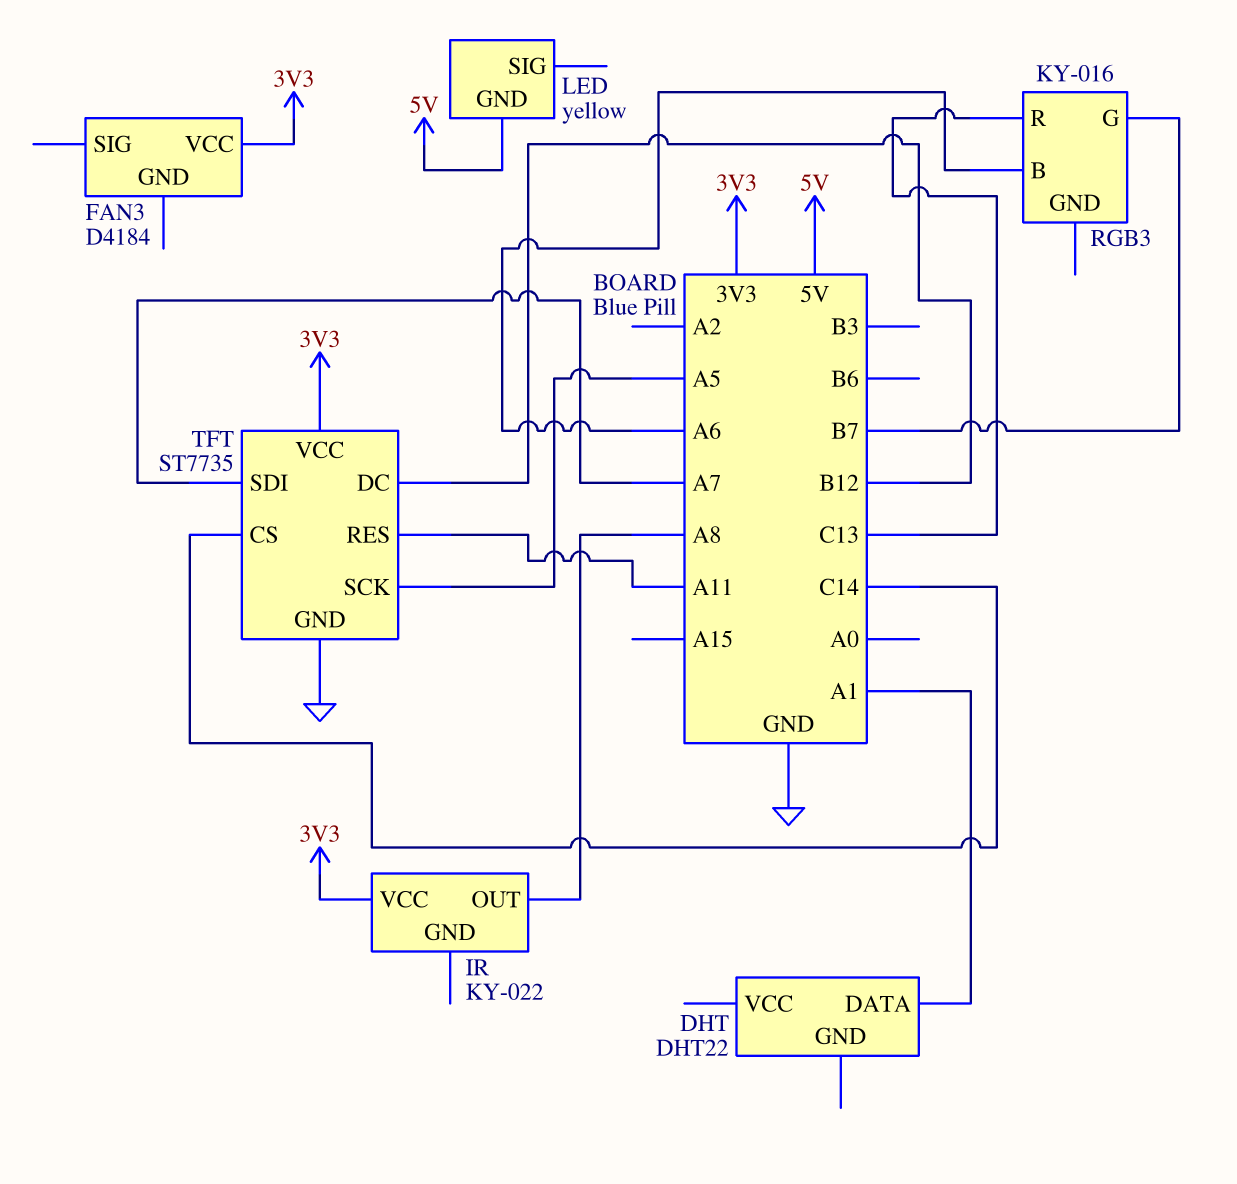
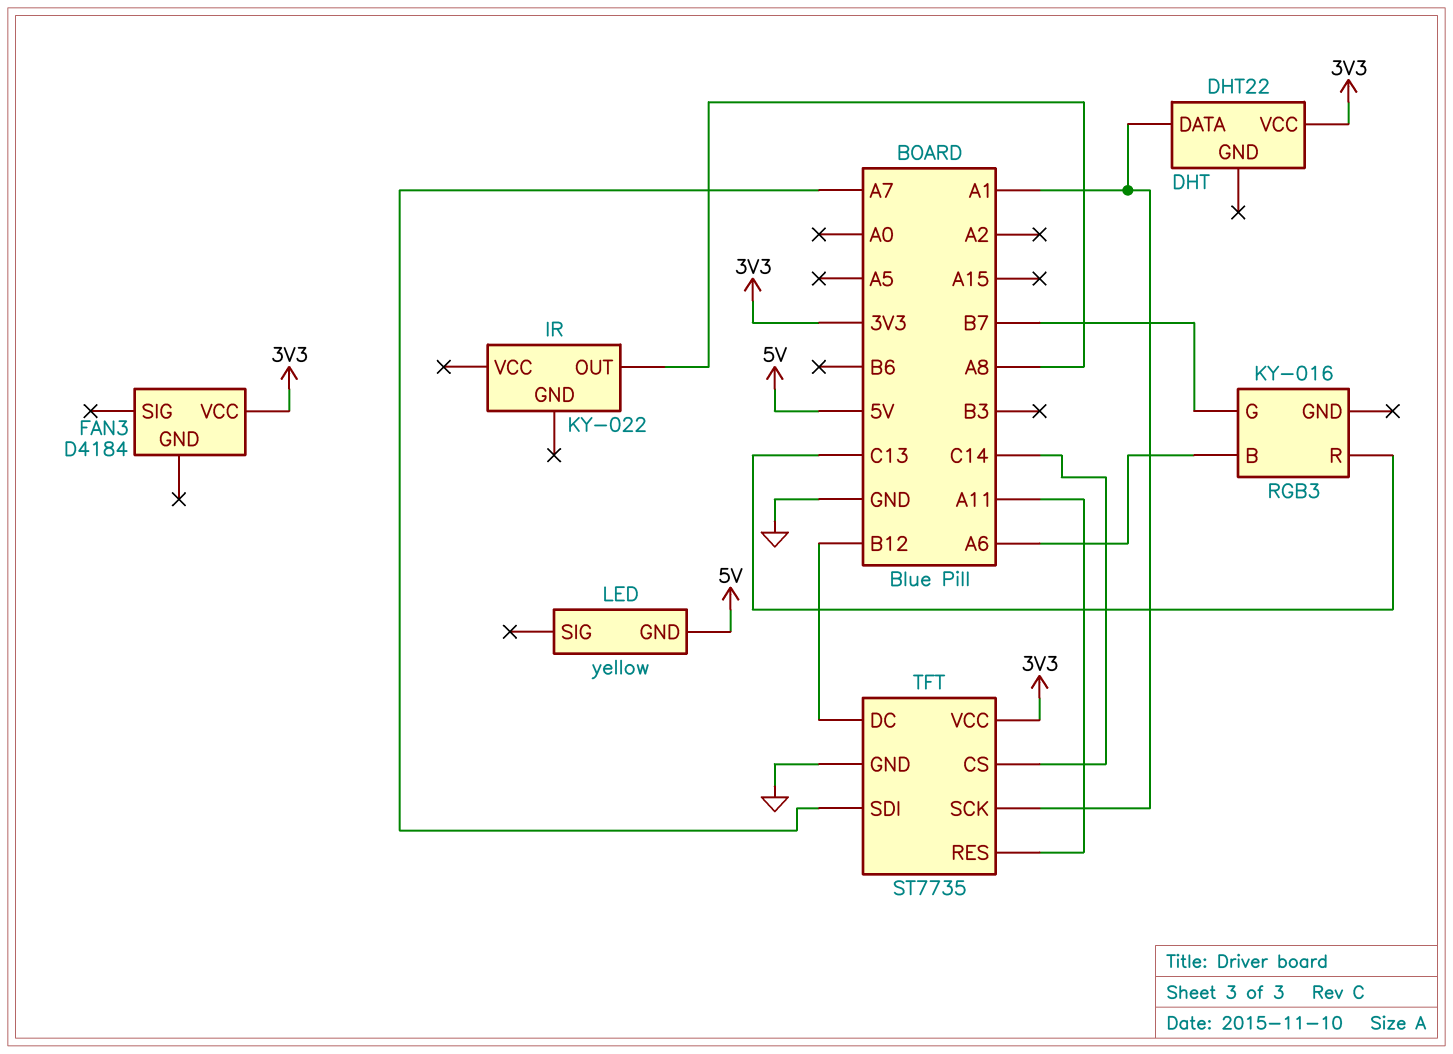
DHT pin VCC: none -> 3V3
IR pin VCC: 3V3 -> none
TFT pin SCK: A5 -> A1

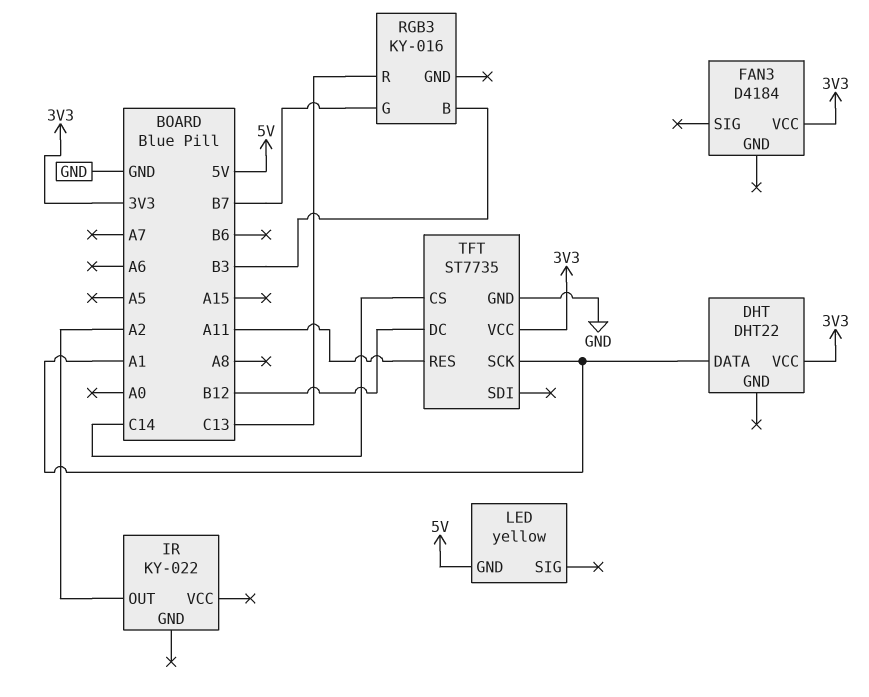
IR pin OUT: A8 -> A2
RGB3 pin B: A6 -> B3
TFT pin SDI: A7 -> none

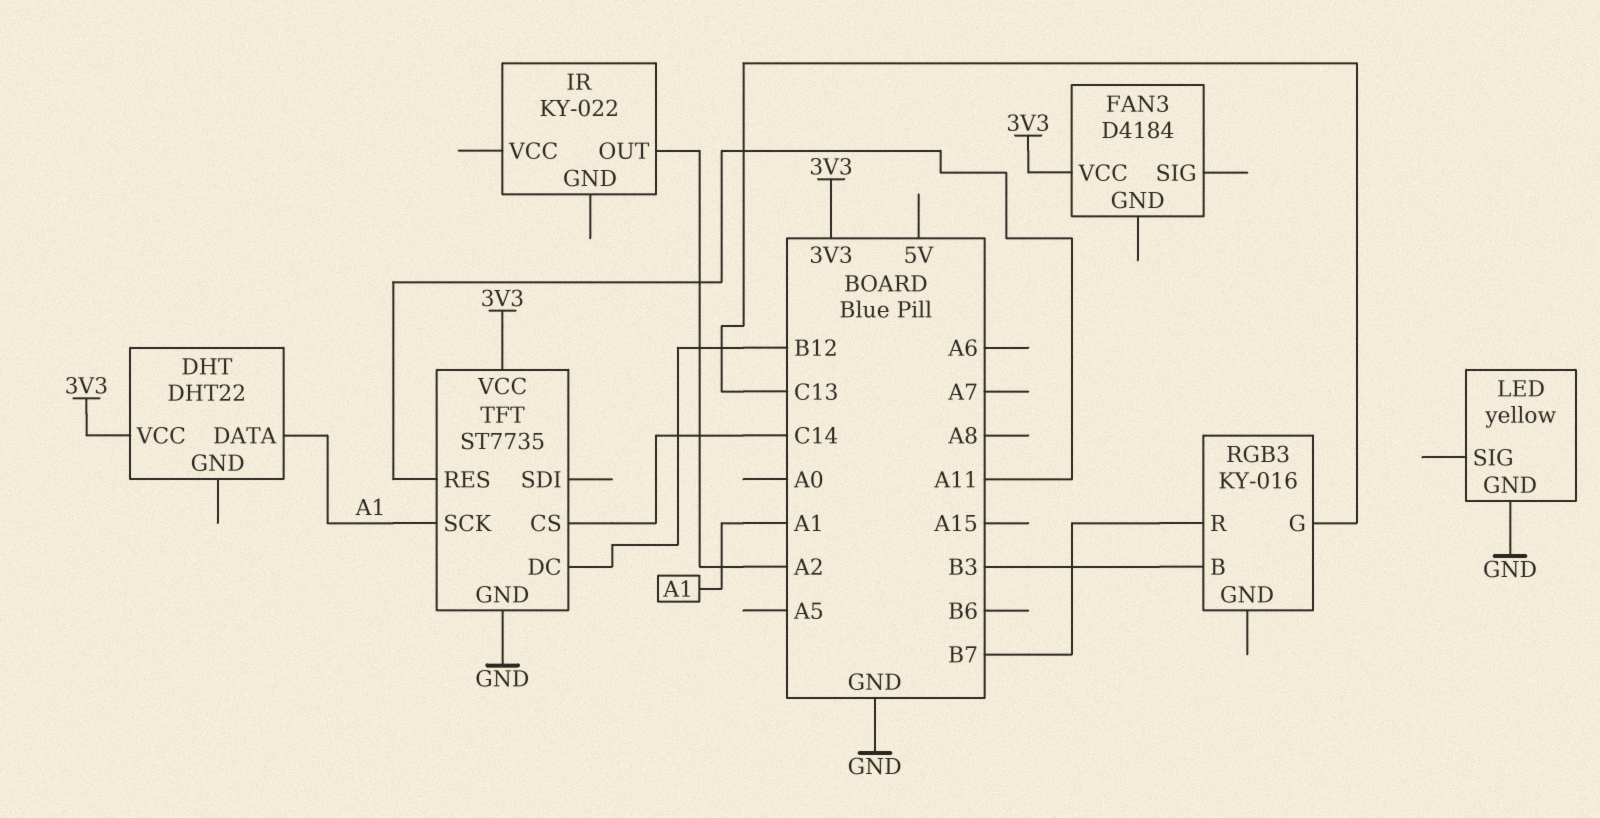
LED pin GND: 5V -> GND
RGB3 pin G: B7 -> C13
RGB3 pin R: C13 -> B7

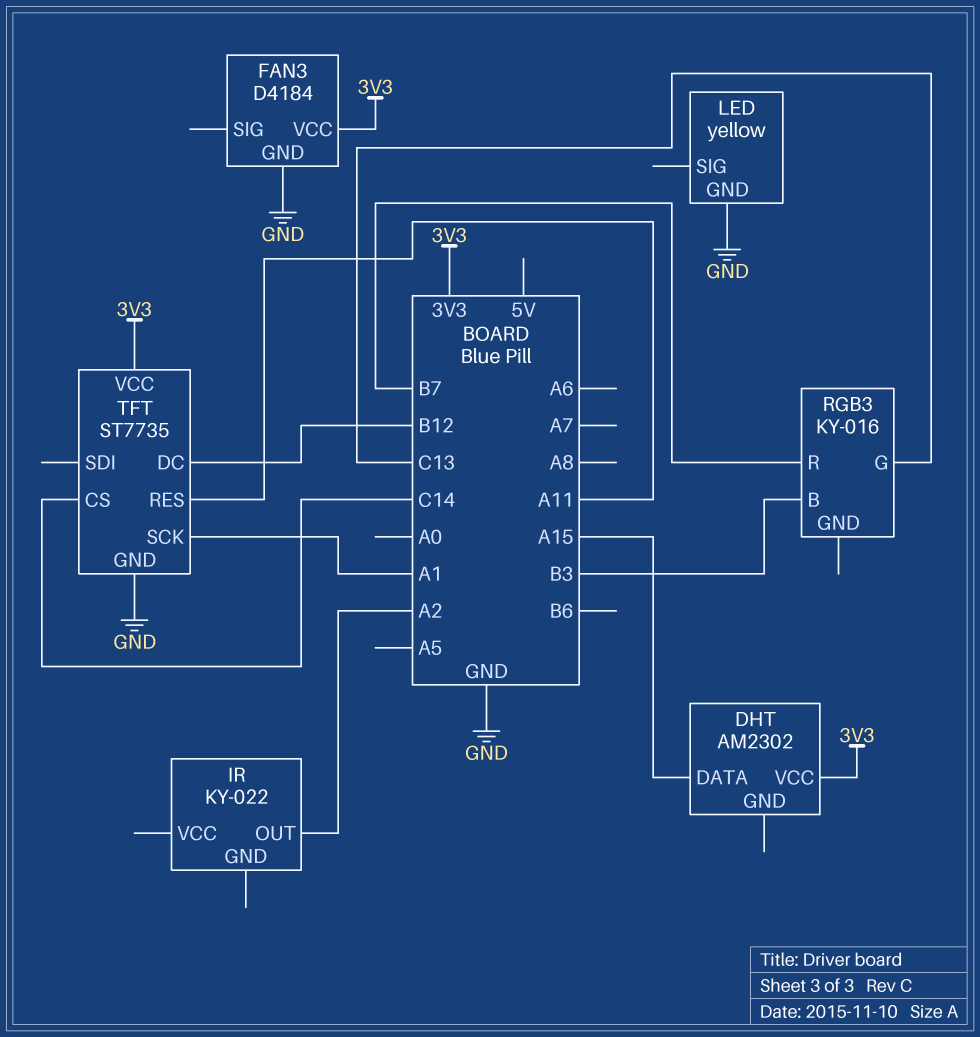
DHT: DHT22 -> AM2302
DHT pin DATA: A1 -> A15
FAN3 pin GND: none -> GND

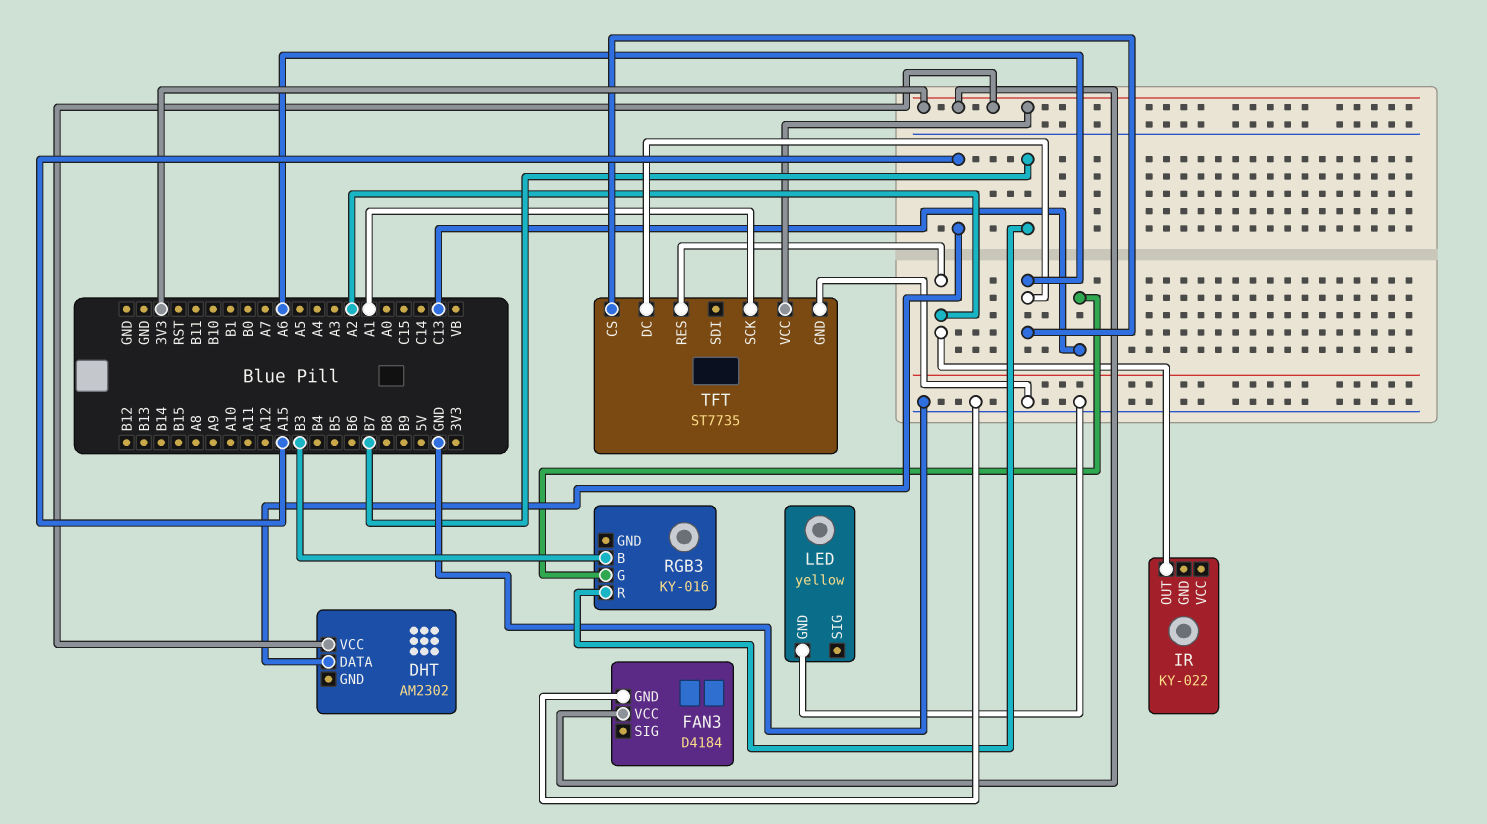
TFT pin CS: C14 -> A6
TFT pin DC: B12 -> A6
TFT pin RES: A11 -> A2

